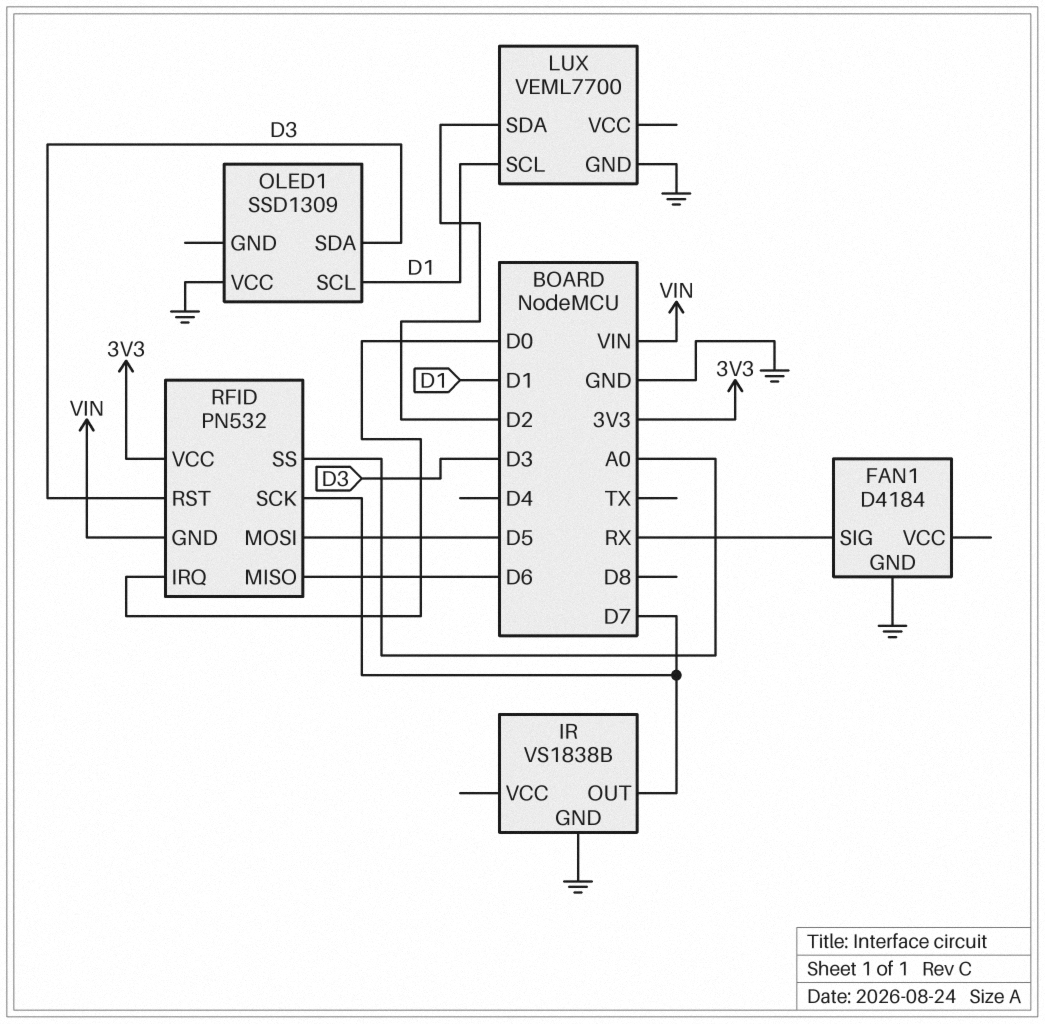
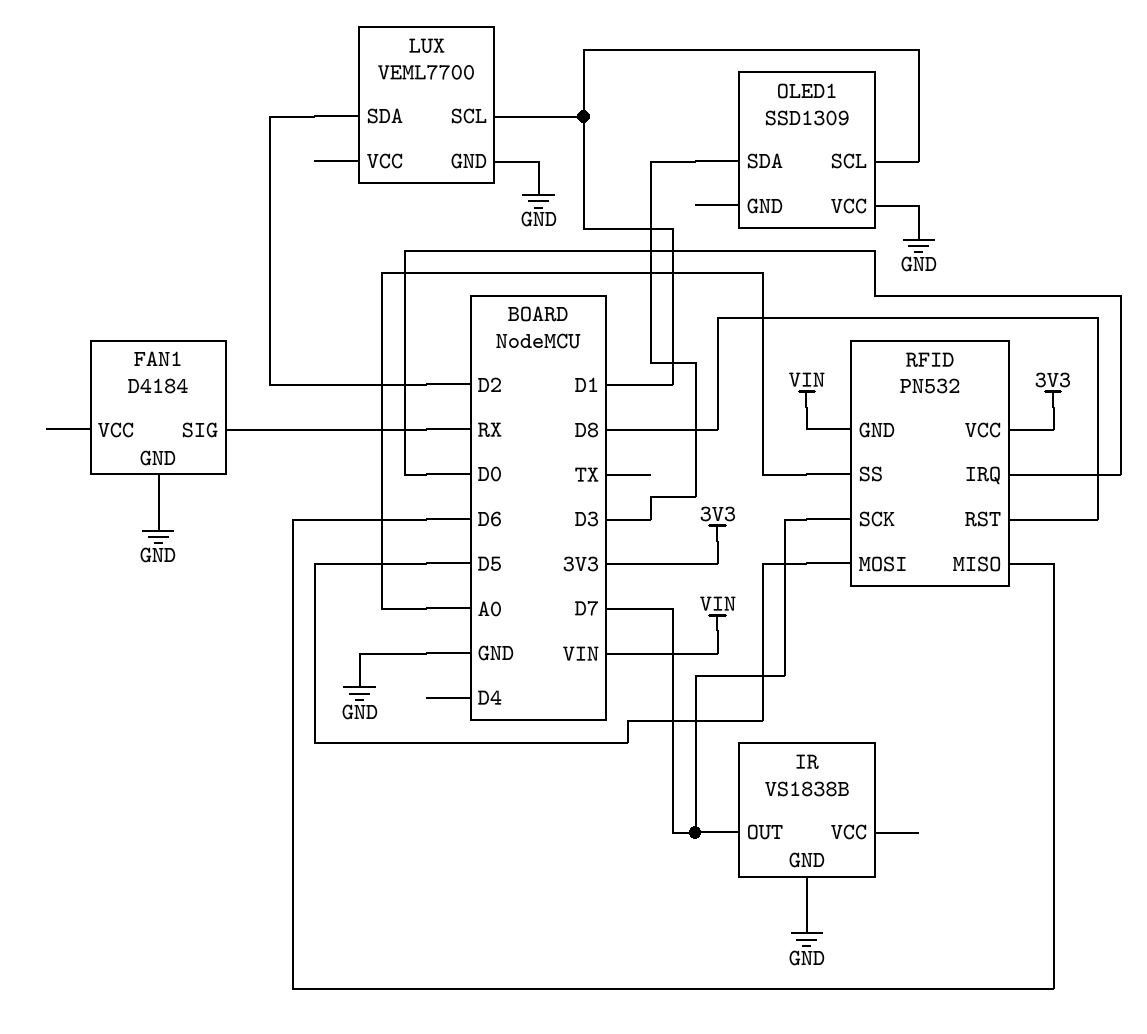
RFID pin RST: D3 -> D8

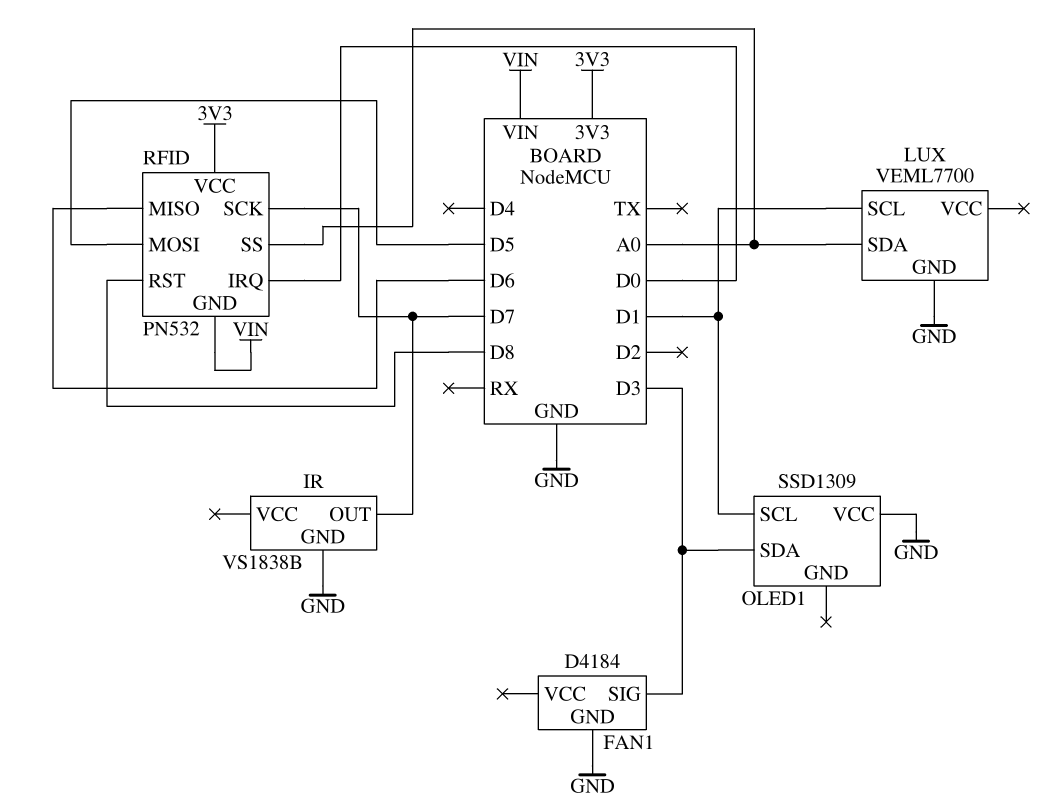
FAN1 pin SIG: RX -> D3
LUX pin SDA: D2 -> A0

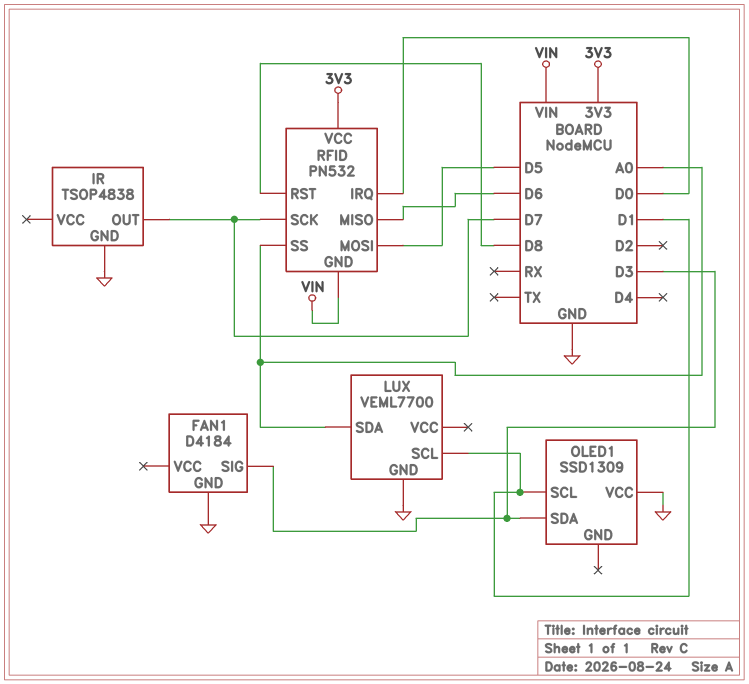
IR: VS1838B -> TSOP4838

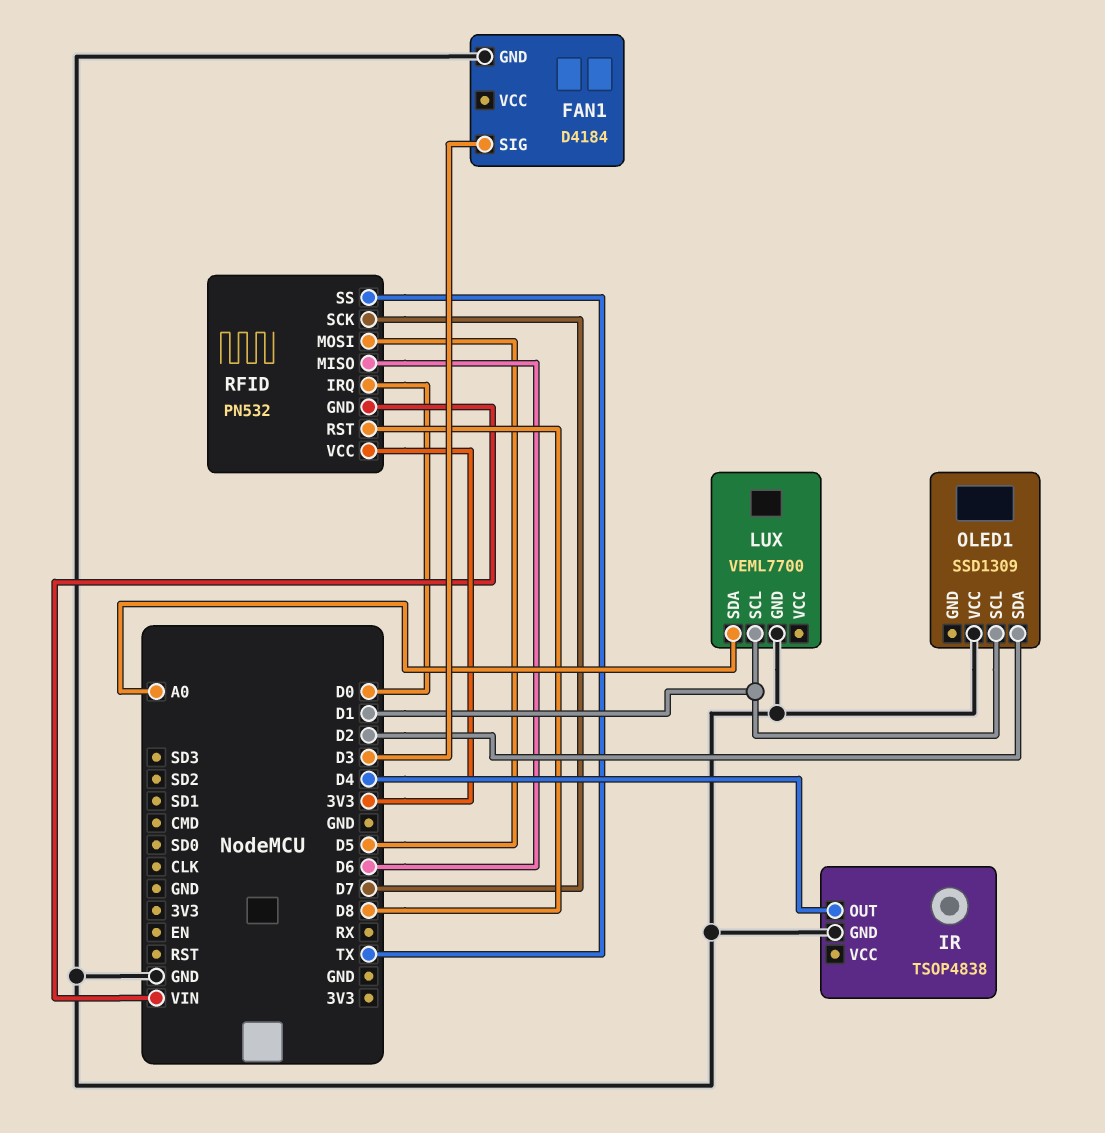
IR pin OUT: D7 -> D4
OLED1 pin SDA: D3 -> D2
RFID pin SS: A0 -> TX

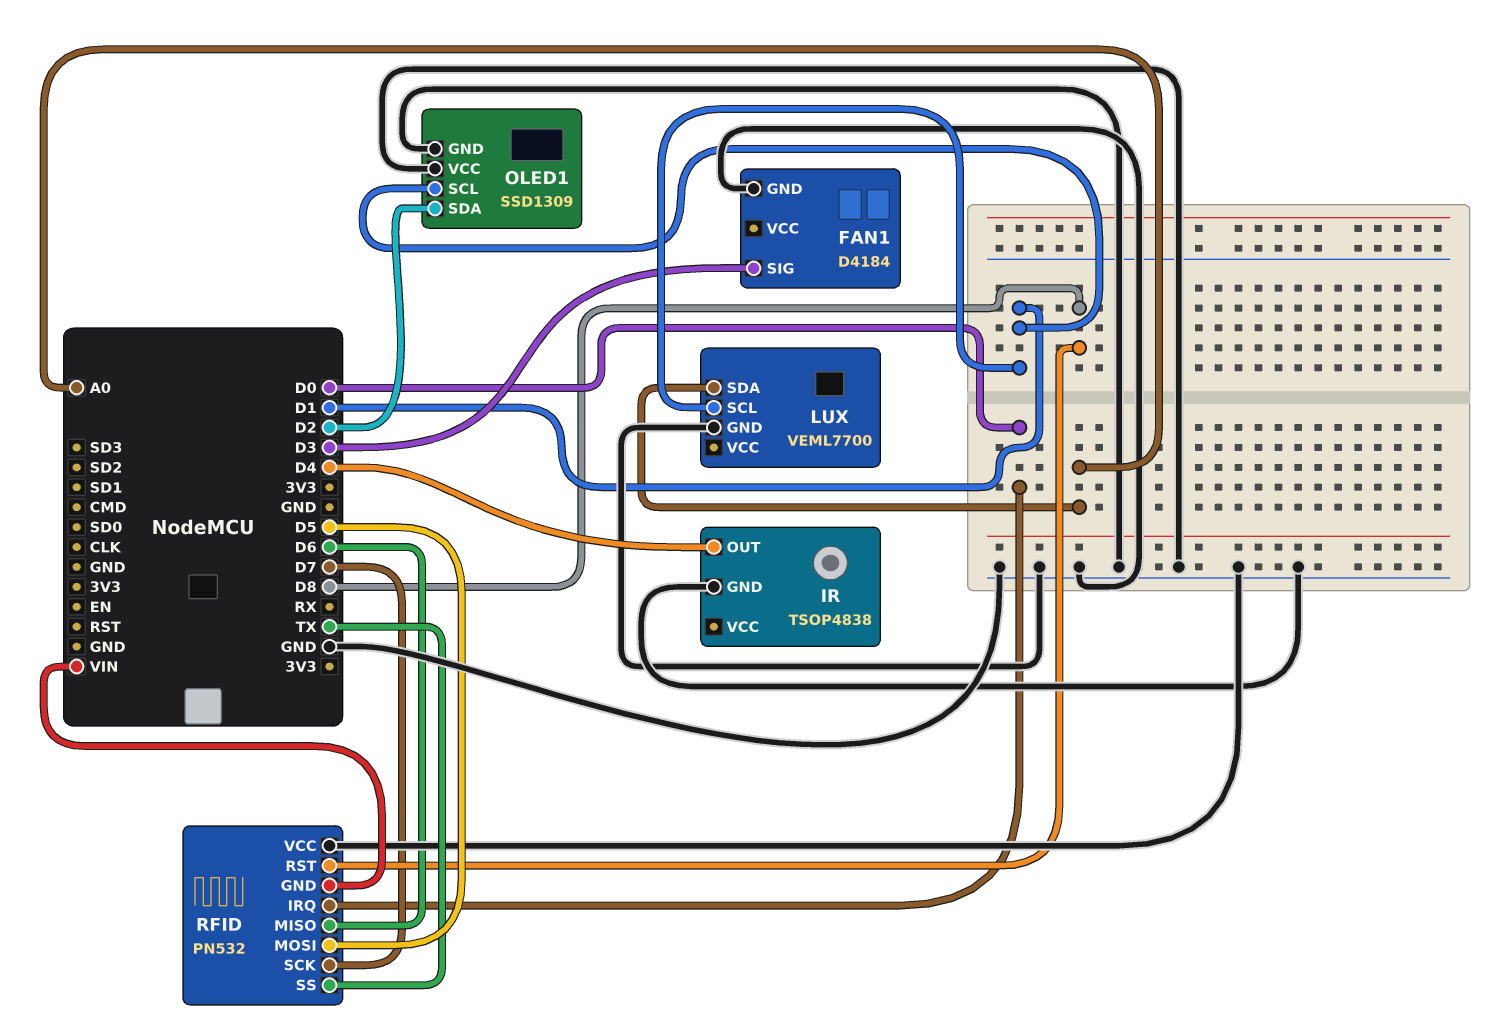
OLED1 pin GND: none -> GND
RFID pin VCC: 3V3 -> GND

